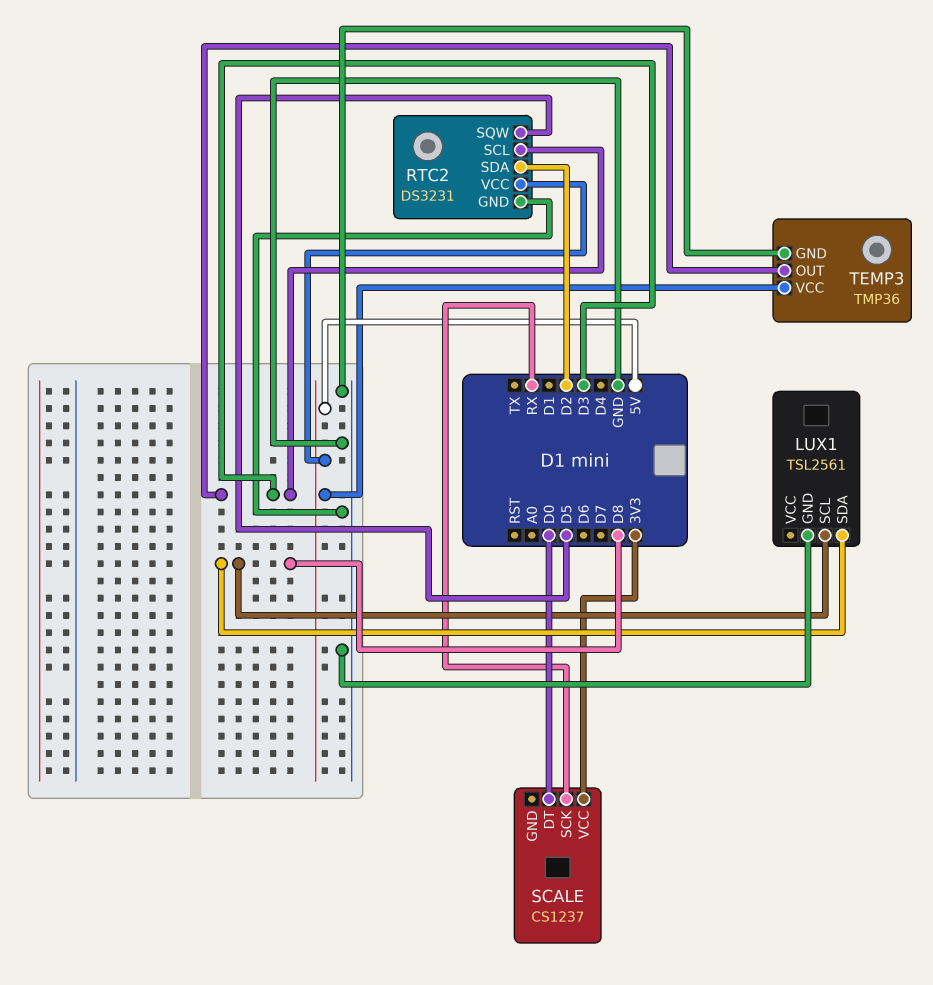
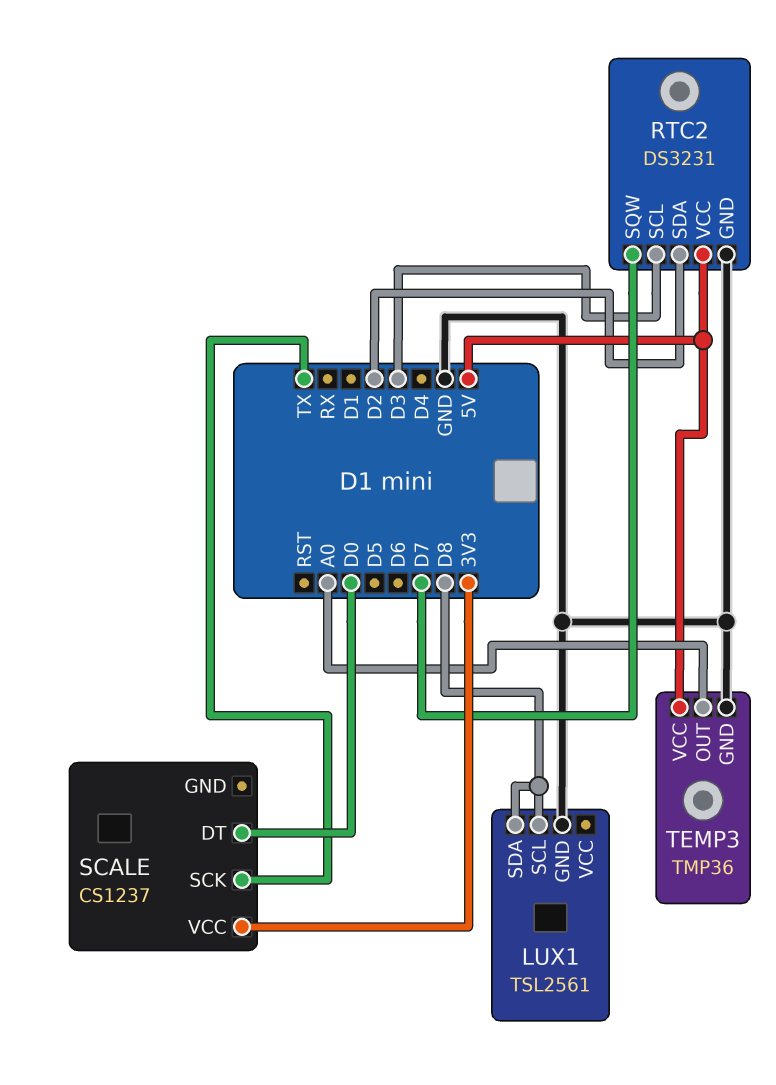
RTC2 pin SQW: D5 -> D7
SCALE pin SCK: RX -> TX
TEMP3 pin OUT: D3 -> A0

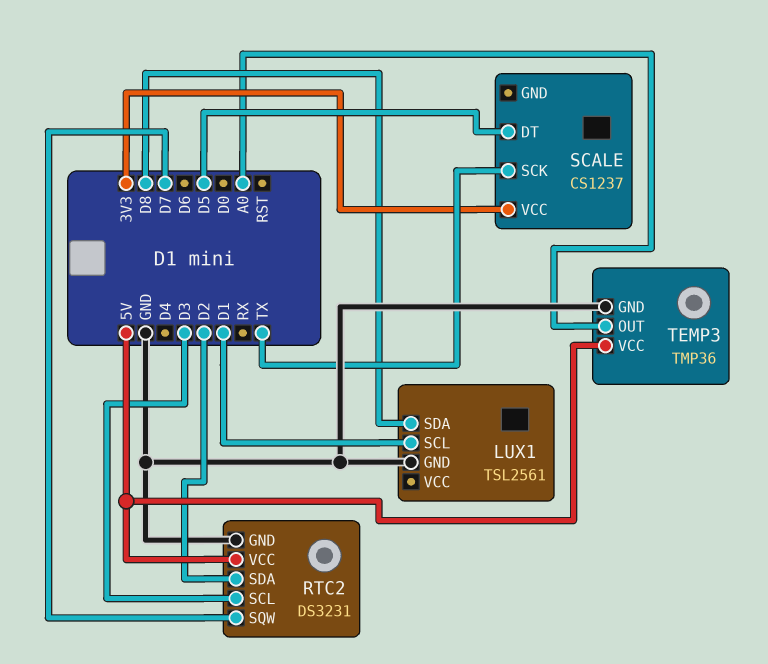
LUX1 pin SCL: D8 -> D1
SCALE pin DT: D0 -> D5

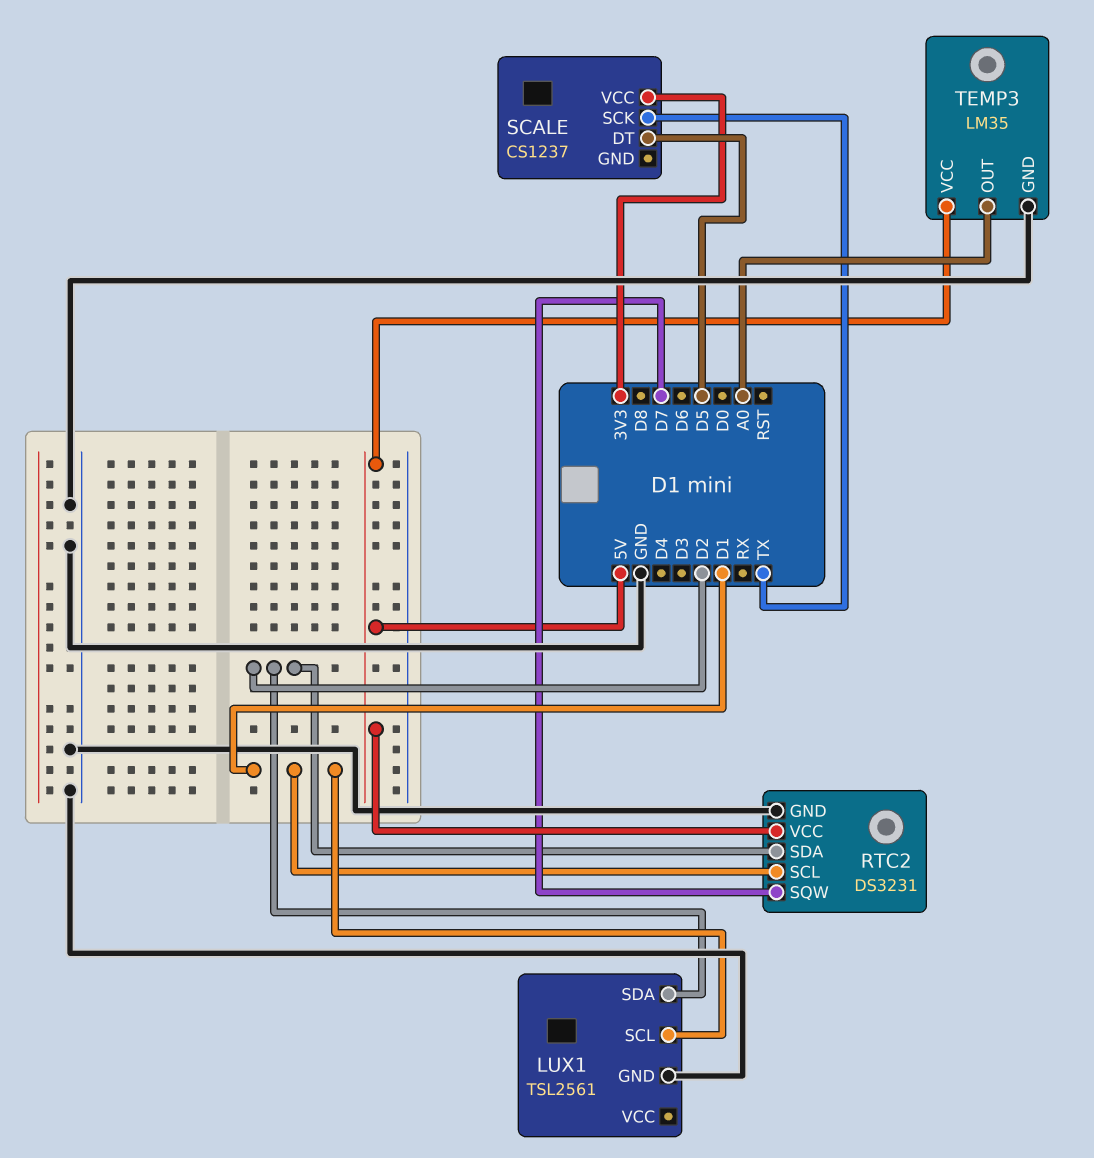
LUX1 pin SDA: D8 -> D2
RTC2 pin SCL: D3 -> D1
TEMP3: TMP36 -> LM35

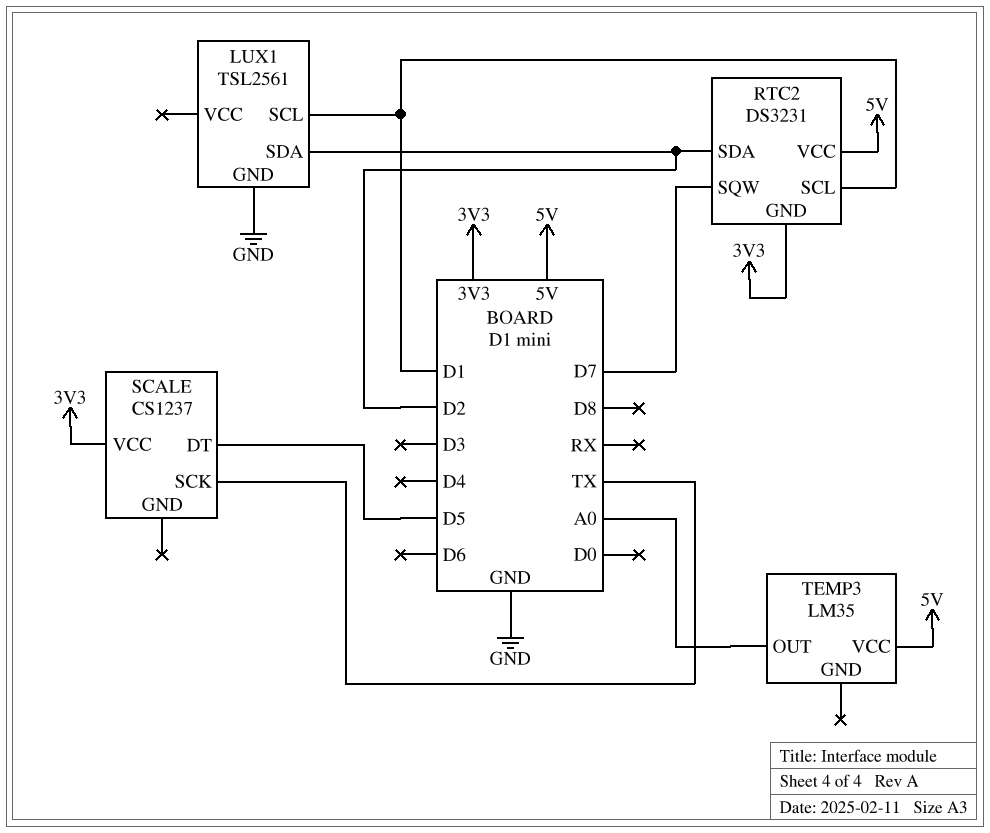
RTC2 pin GND: GND -> 3V3
TEMP3 pin GND: GND -> none

